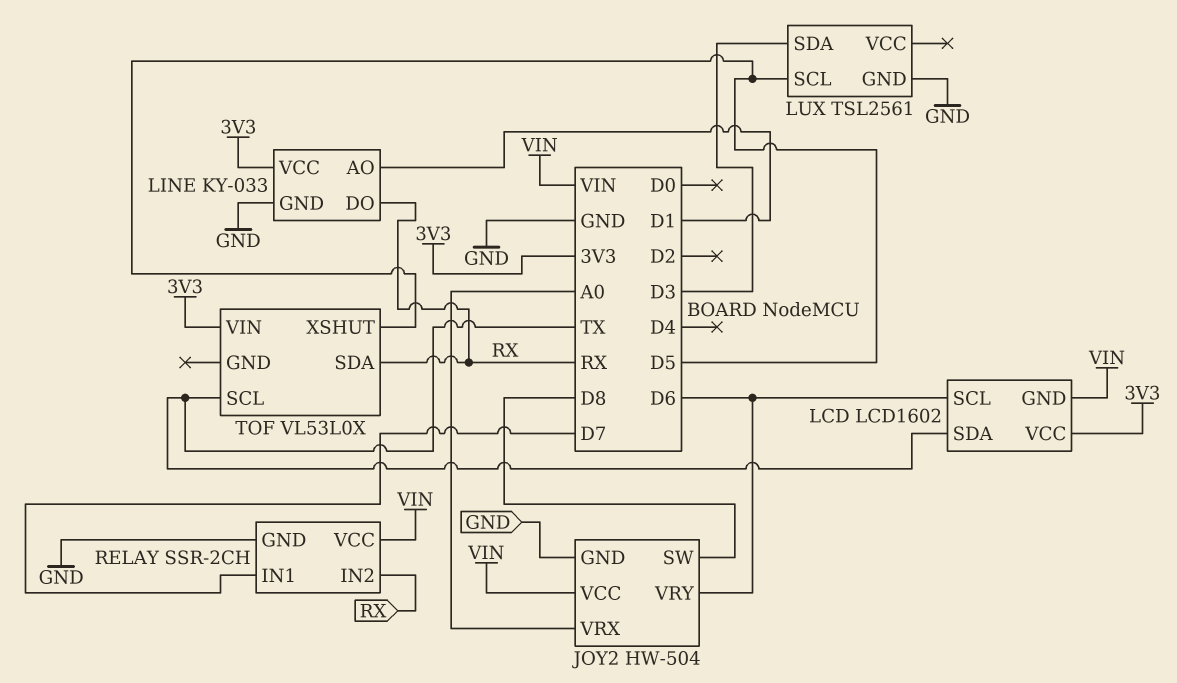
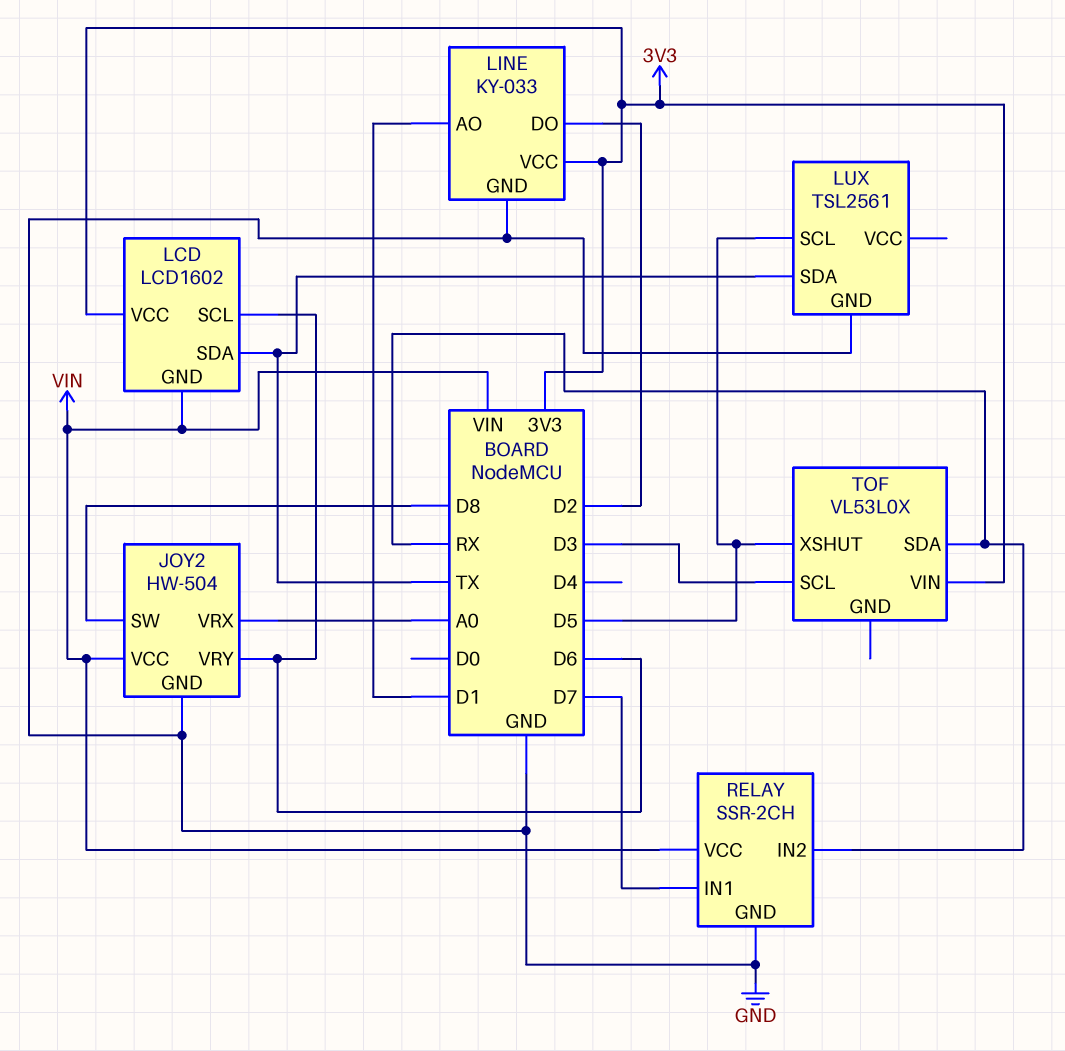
LINE pin DO: RX -> D2
LUX pin SDA: D3 -> TX
TOF pin SCL: TX -> D3

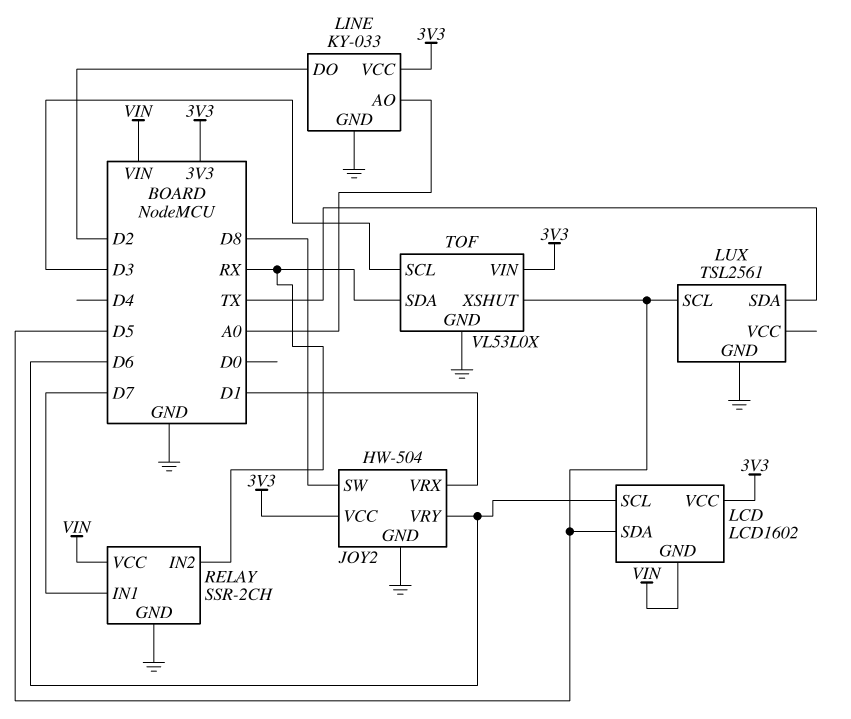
JOY2 pin VCC: VIN -> 3V3
JOY2 pin VRX: A0 -> D1
LCD pin SDA: TX -> D5
LINE pin AO: D1 -> A0
TOF pin GND: none -> GND

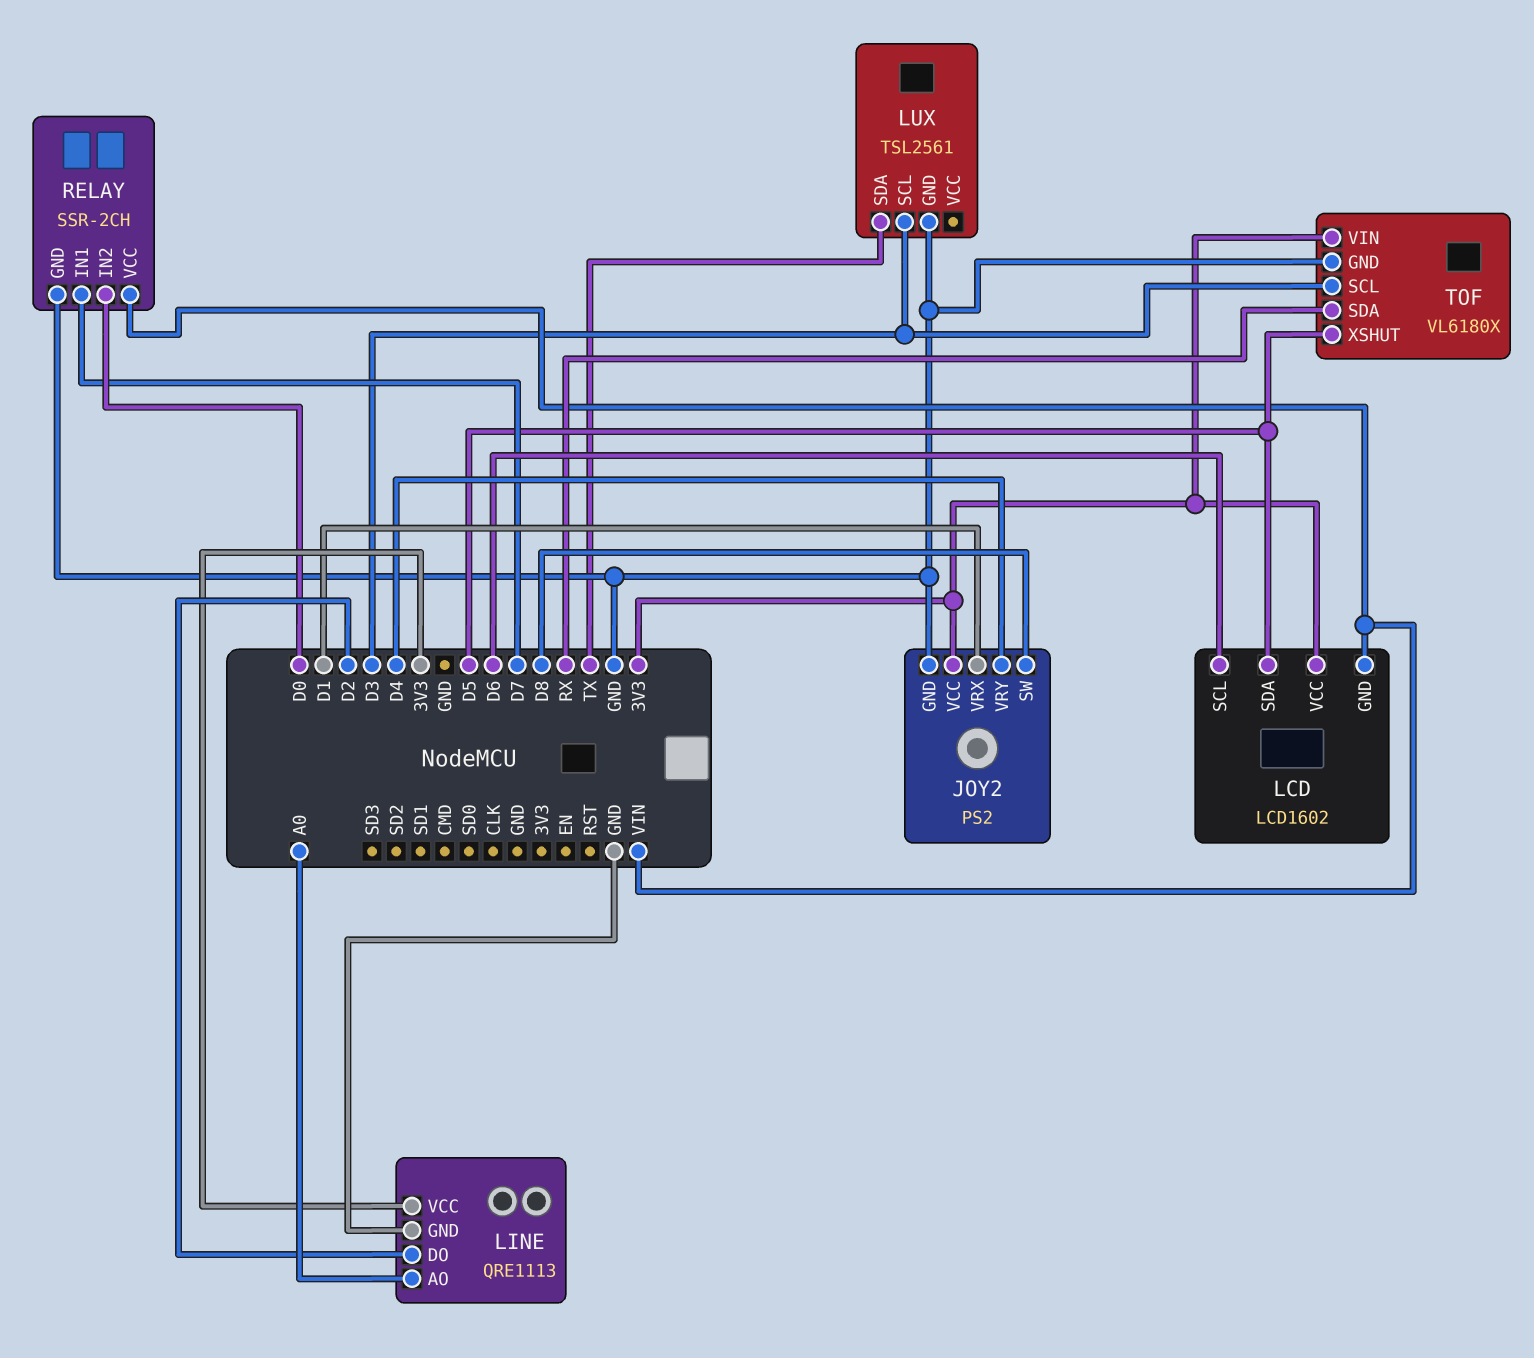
JOY2: HW-504 -> PS2
JOY2 pin VRY: D6 -> D4
LINE: KY-033 -> QRE1113
LUX pin SCL: D5 -> D3
RELAY pin IN2: RX -> D0
TOF: VL53L0X -> VL6180X

